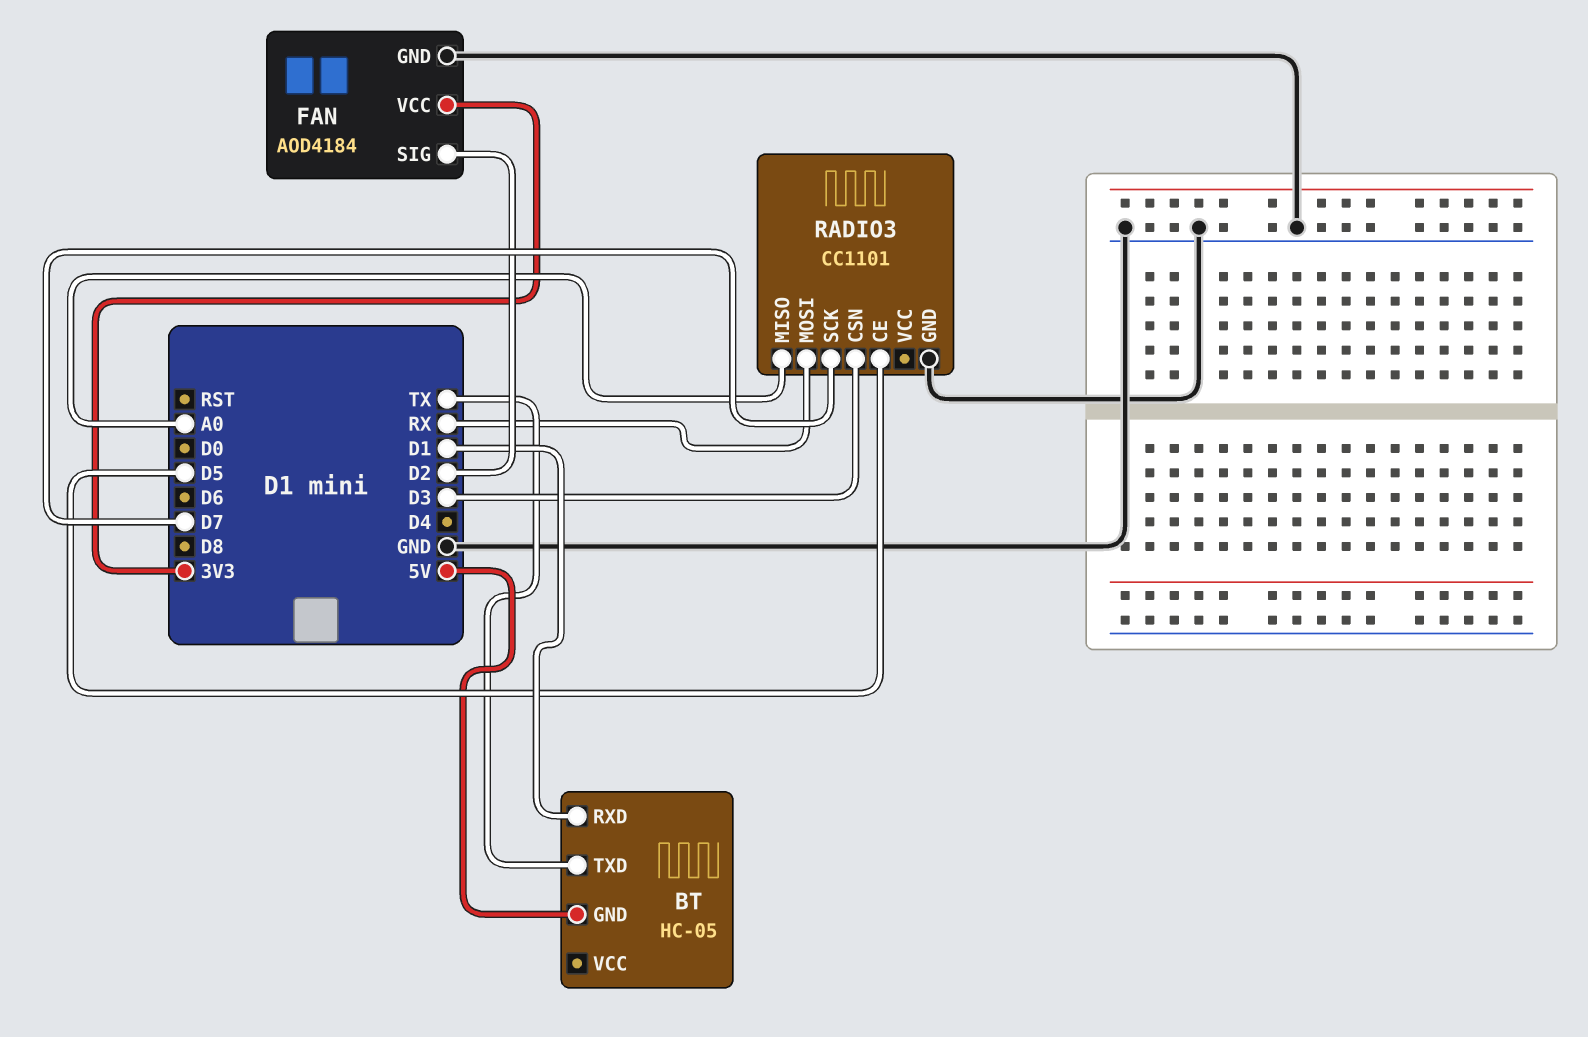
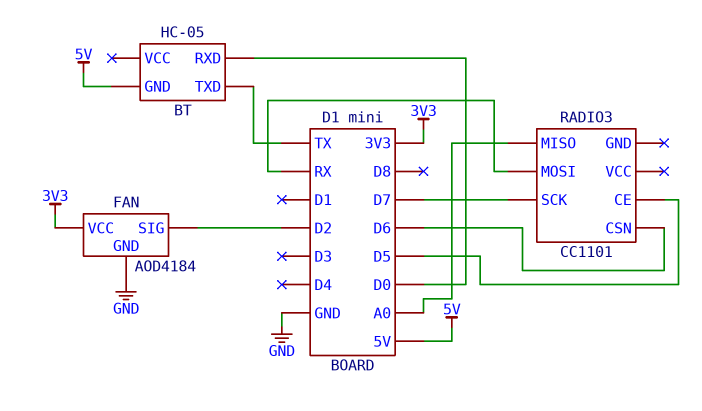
BT pin RXD: D1 -> D0
RADIO3 pin CSN: D3 -> D6
RADIO3 pin GND: GND -> none

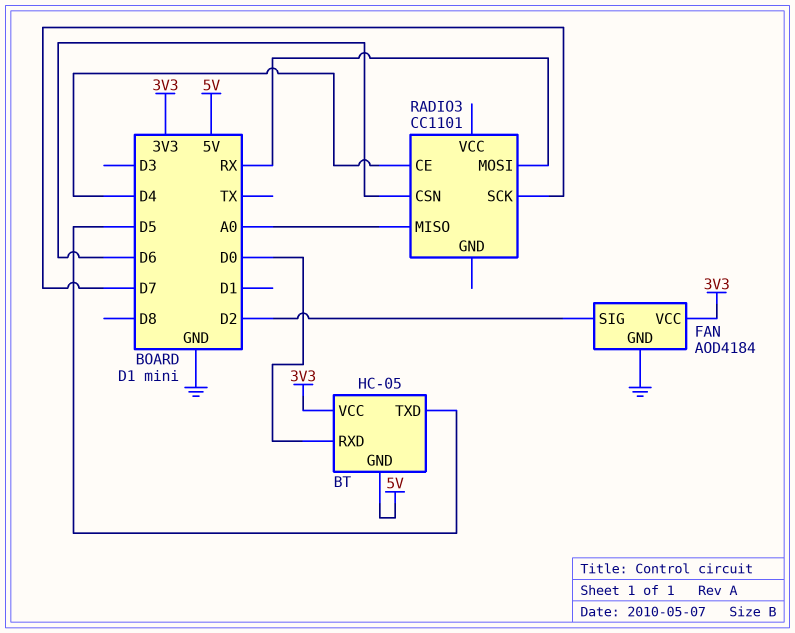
BT pin TXD: TX -> D5
BT pin VCC: none -> 3V3
RADIO3 pin CE: D5 -> D4

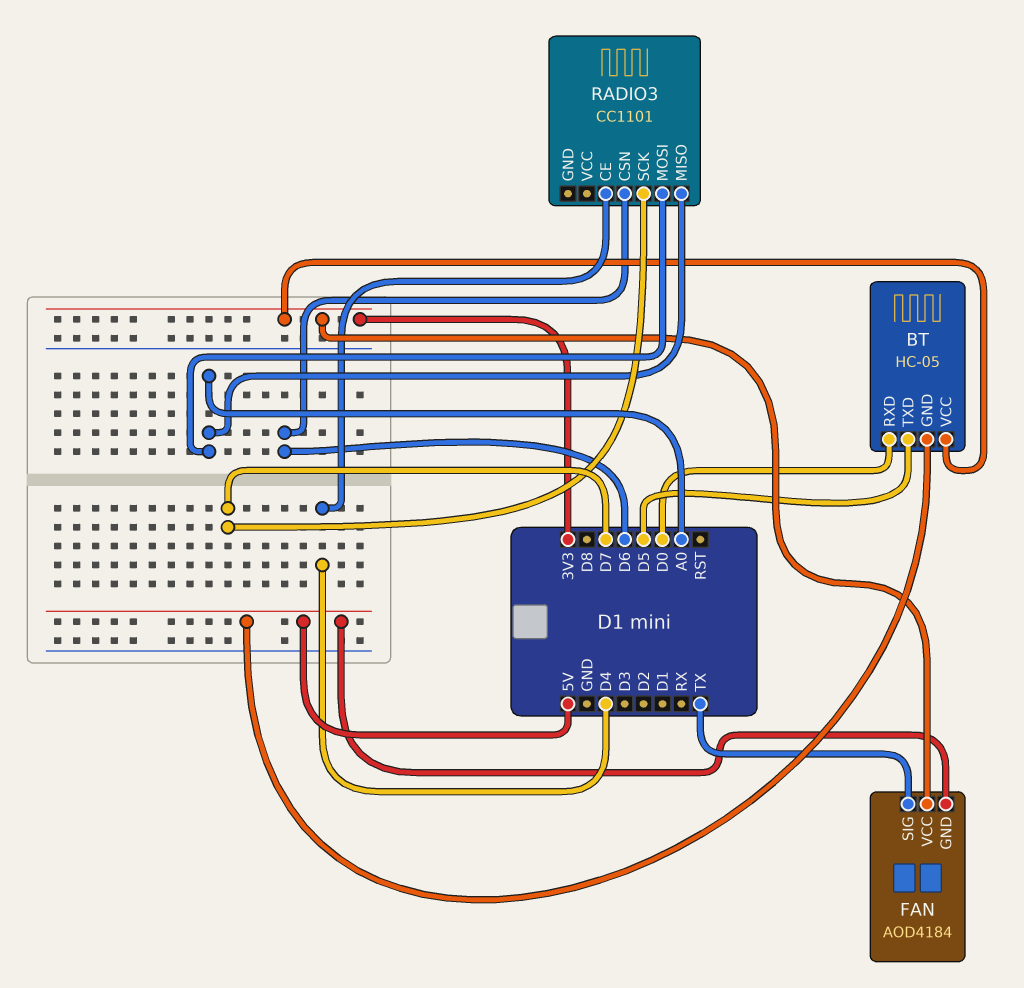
FAN pin GND: GND -> 5V
FAN pin SIG: D2 -> TX
RADIO3 pin MOSI: RX -> A0

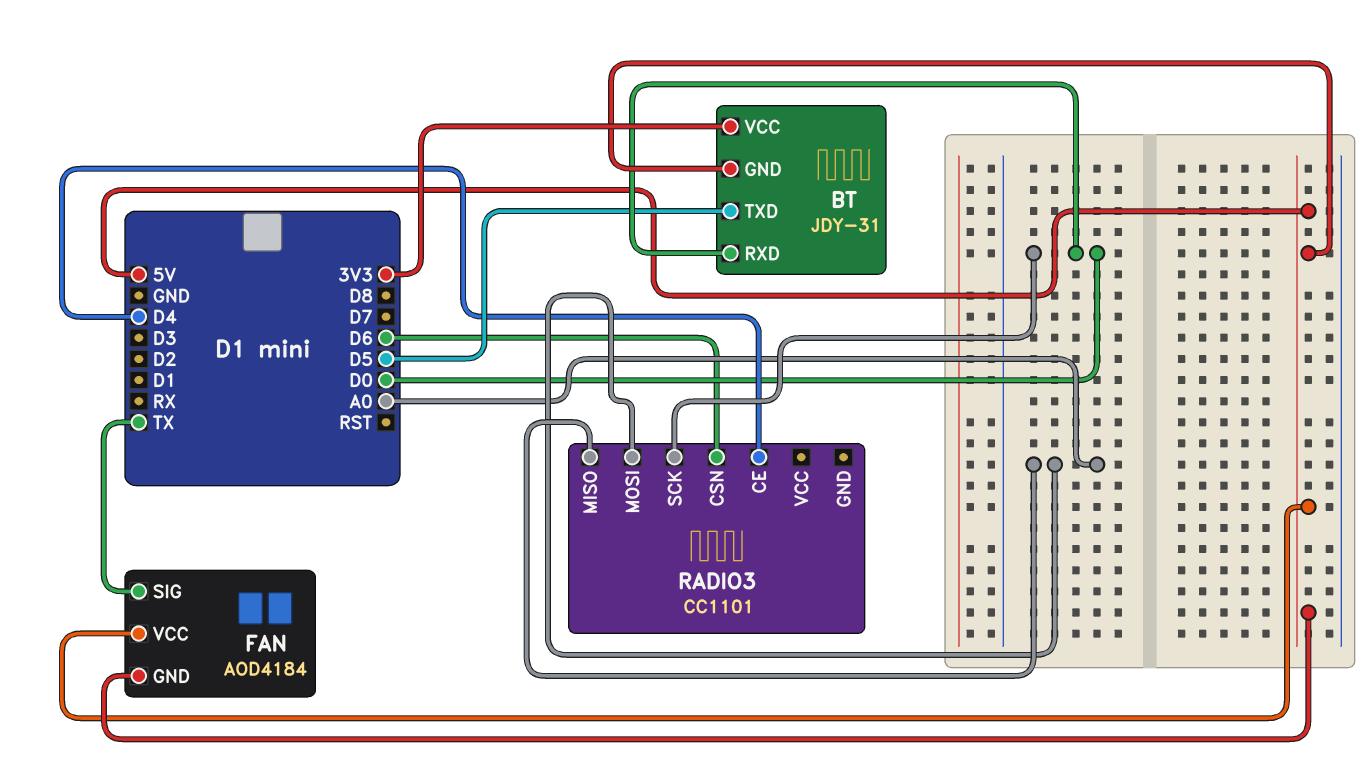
BT: HC-05 -> JDY-31
FAN pin VCC: 3V3 -> 5V
RADIO3 pin SCK: D7 -> D0

